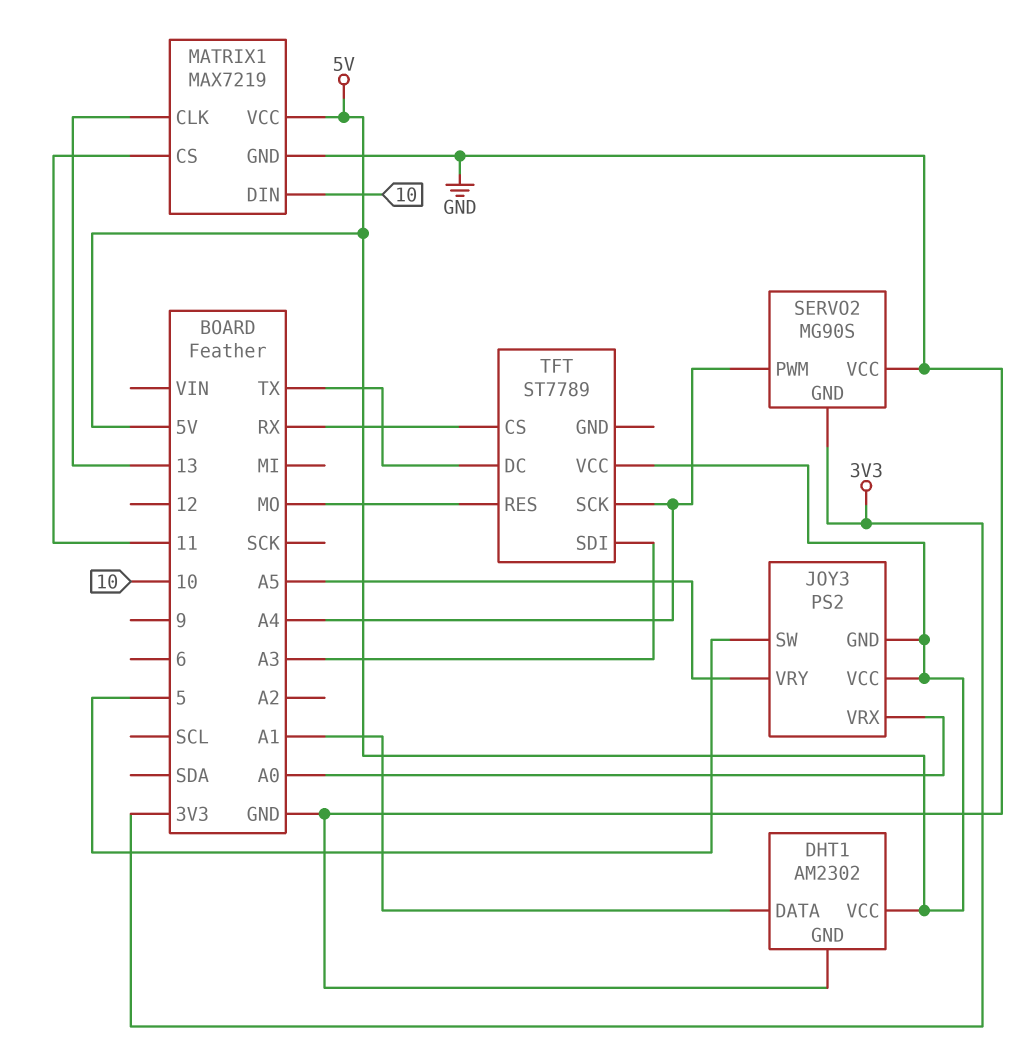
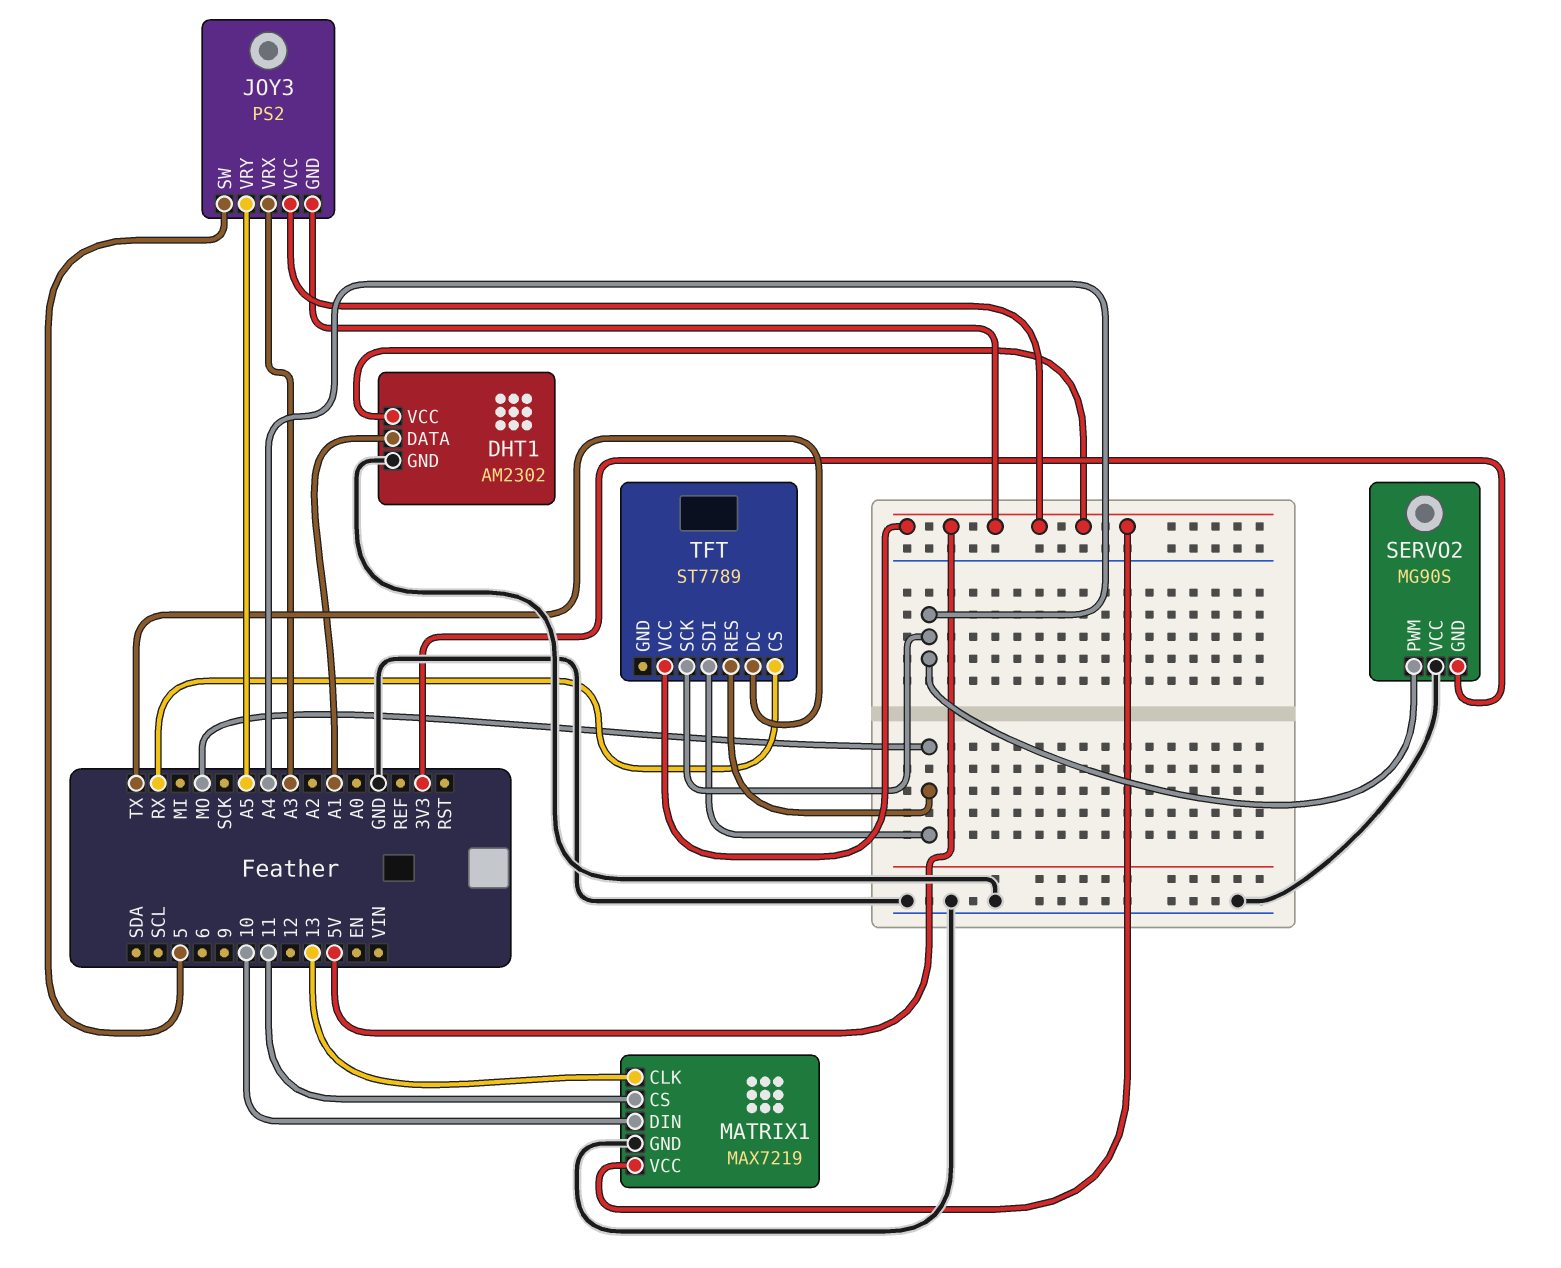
JOY3 pin VRX: A0 -> A3
TFT pin SDI: A3 -> MO

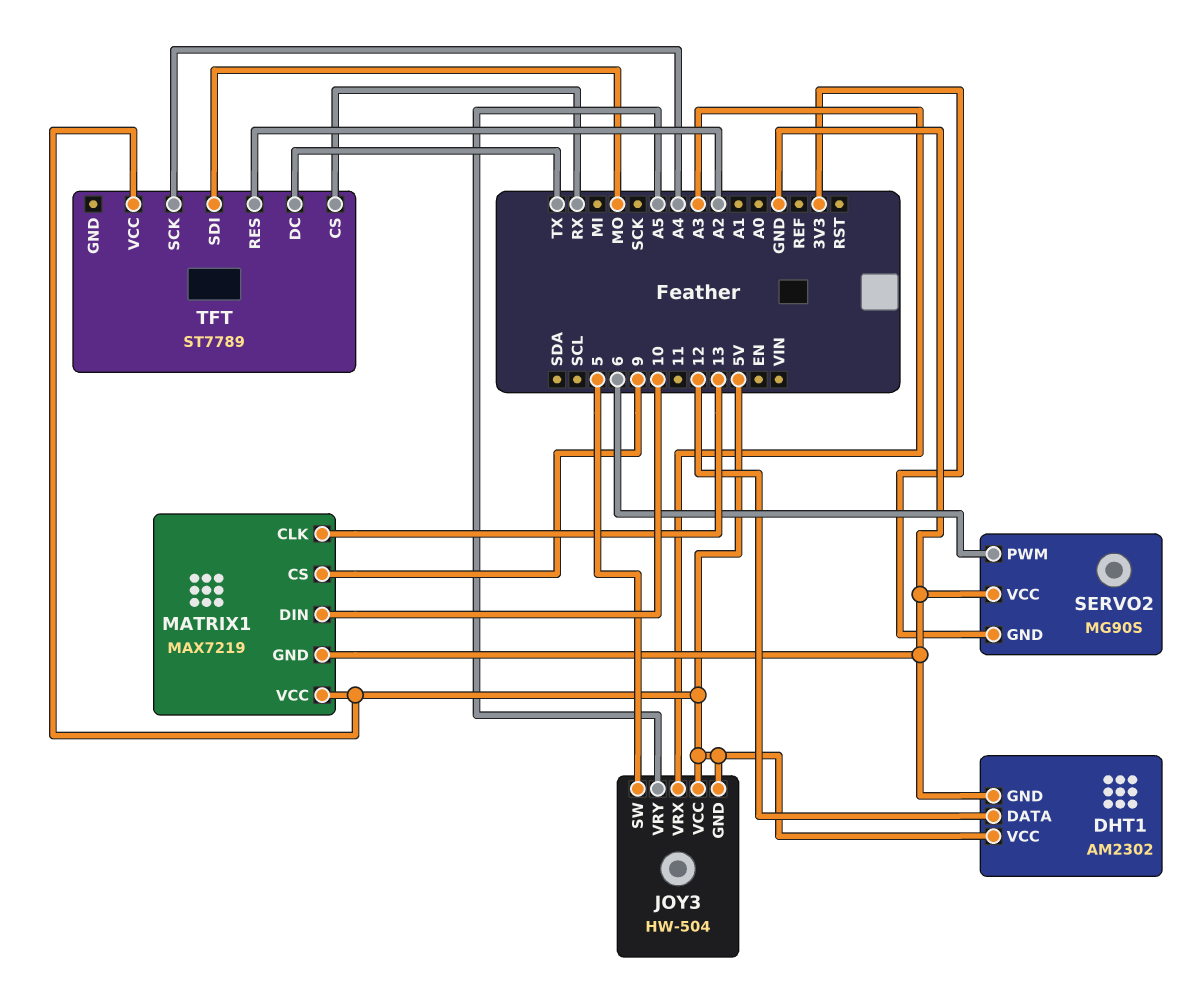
DHT1 pin DATA: A1 -> 12
JOY3: PS2 -> HW-504
MATRIX1 pin CS: 11 -> 9
SERVO2 pin PWM: A4 -> 6
TFT pin RES: MO -> A2

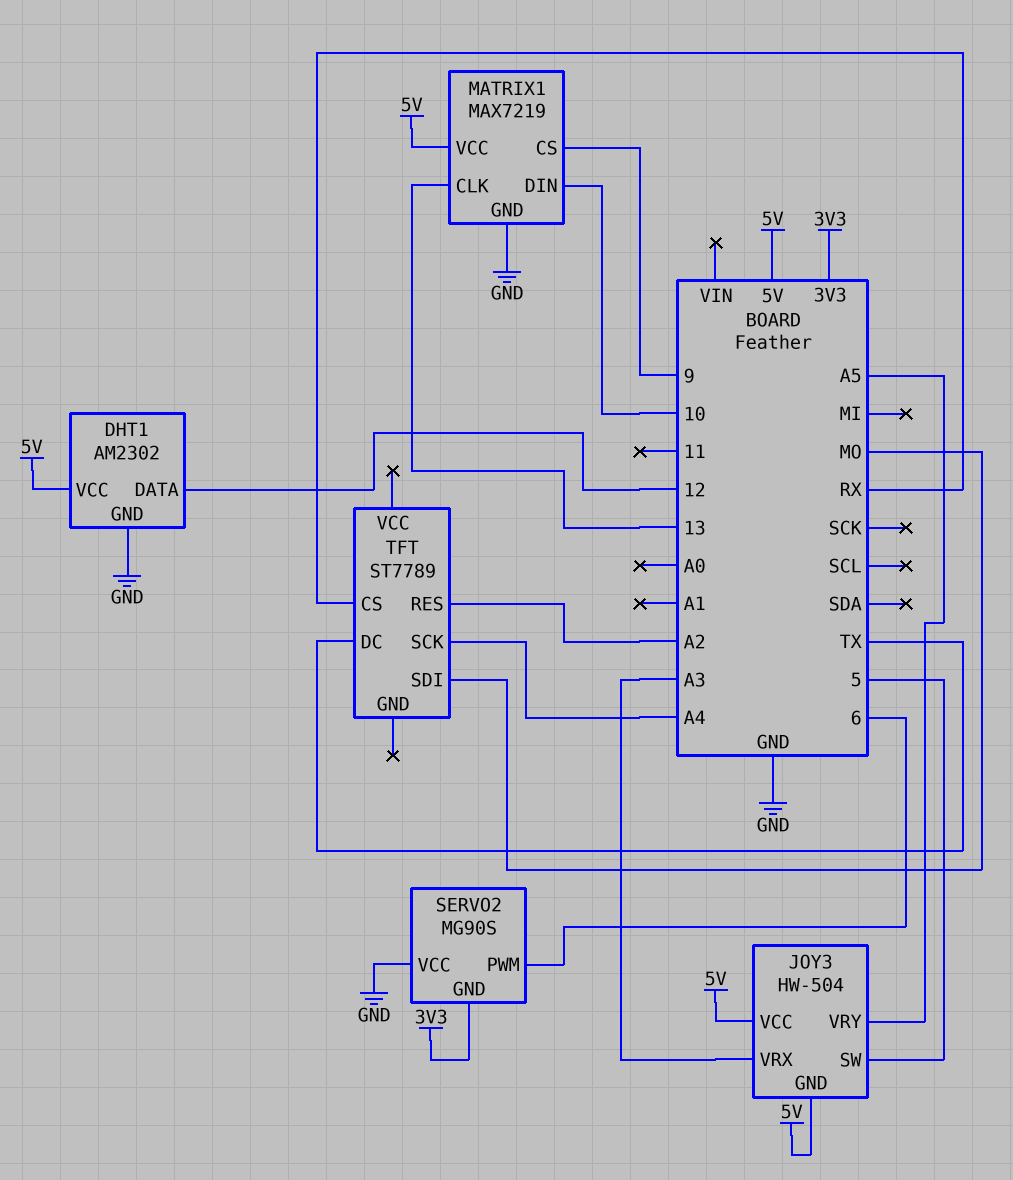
TFT pin VCC: 5V -> none

